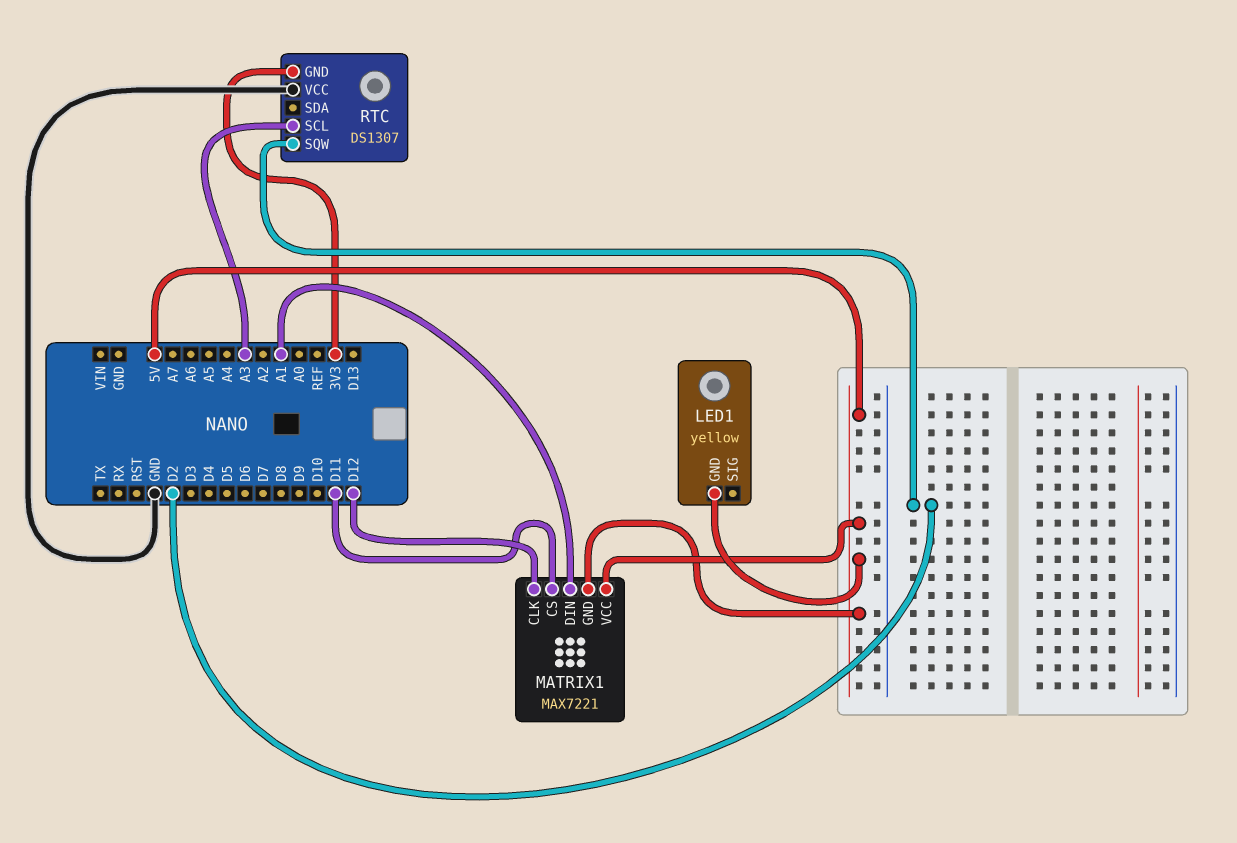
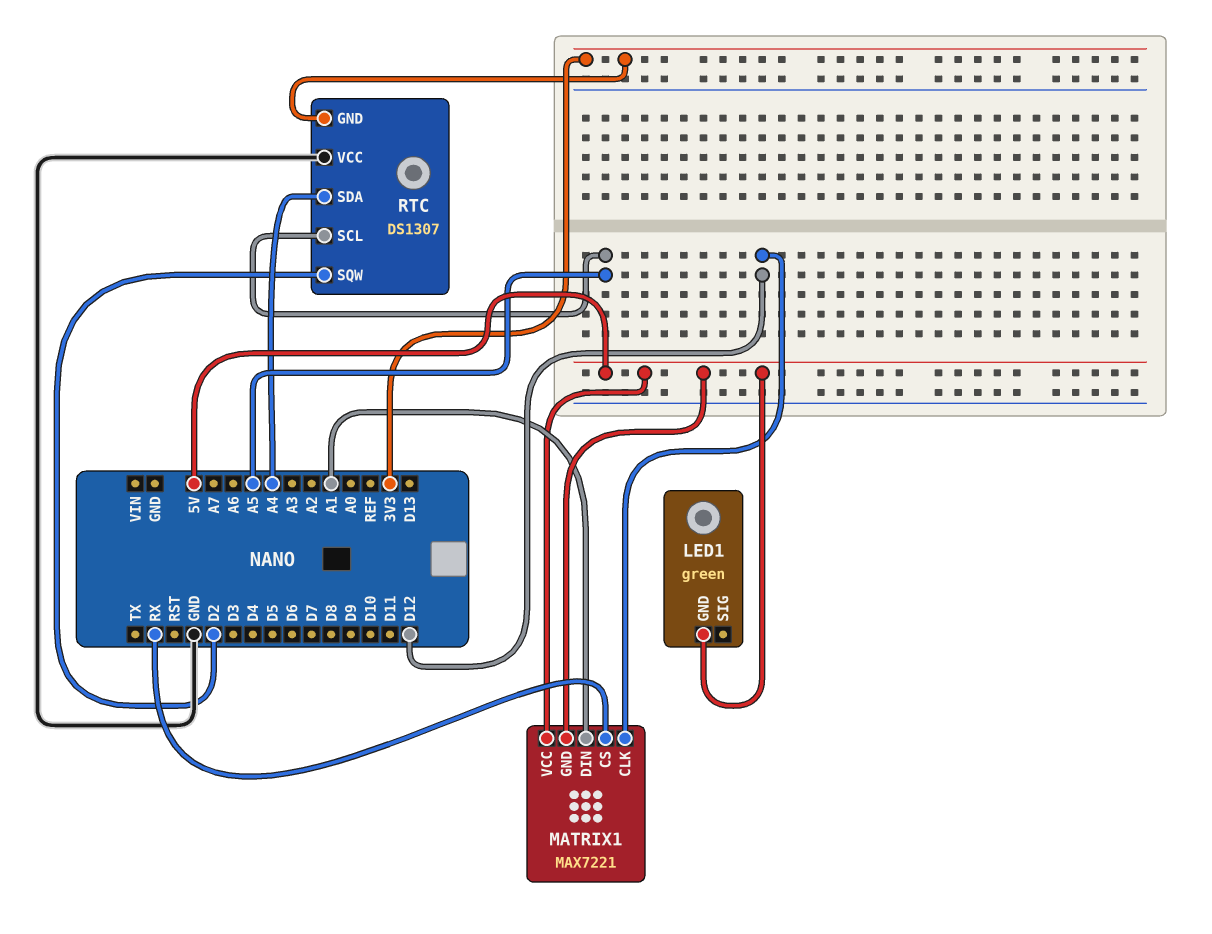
LED1: yellow -> green
MATRIX1 pin CS: D11 -> RX
RTC pin SCL: A3 -> A5
RTC pin SDA: none -> A4

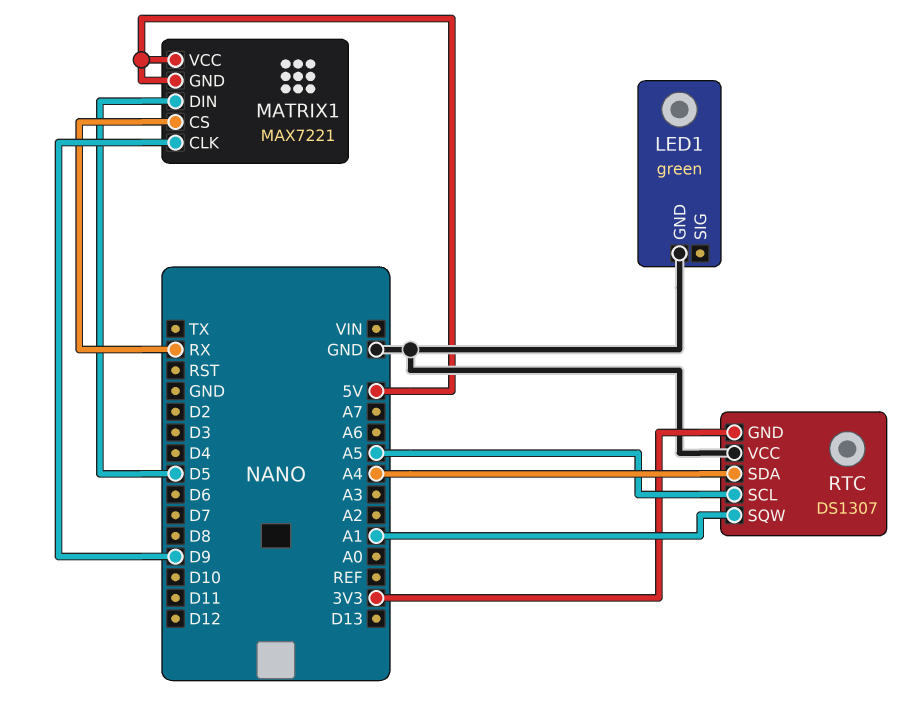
LED1 pin GND: 5V -> GND
MATRIX1 pin CLK: D12 -> D9
MATRIX1 pin DIN: A1 -> D5
RTC pin SQW: D2 -> A1

